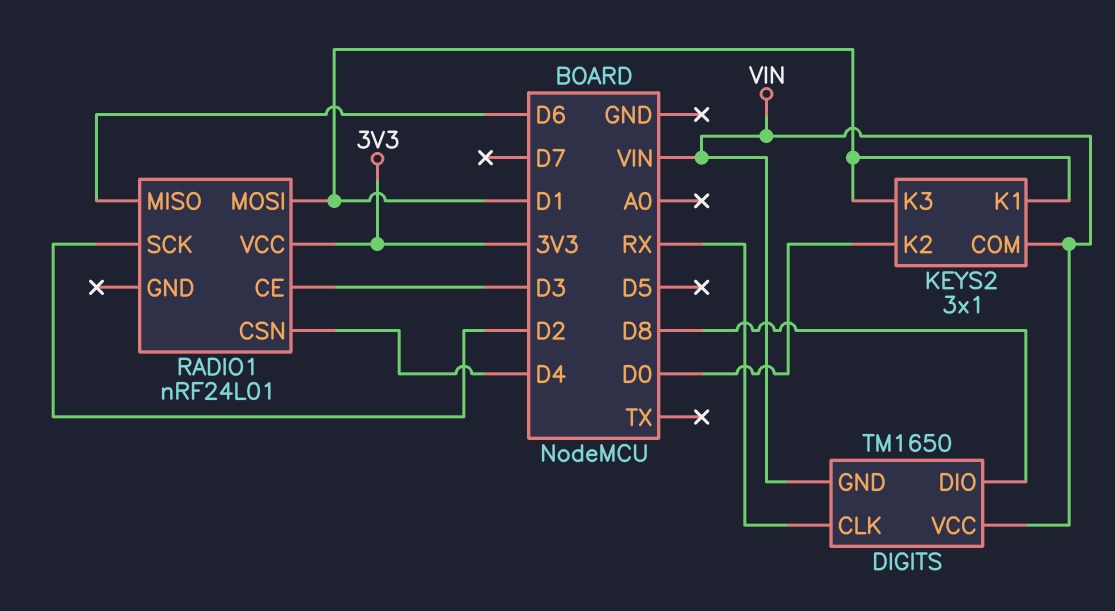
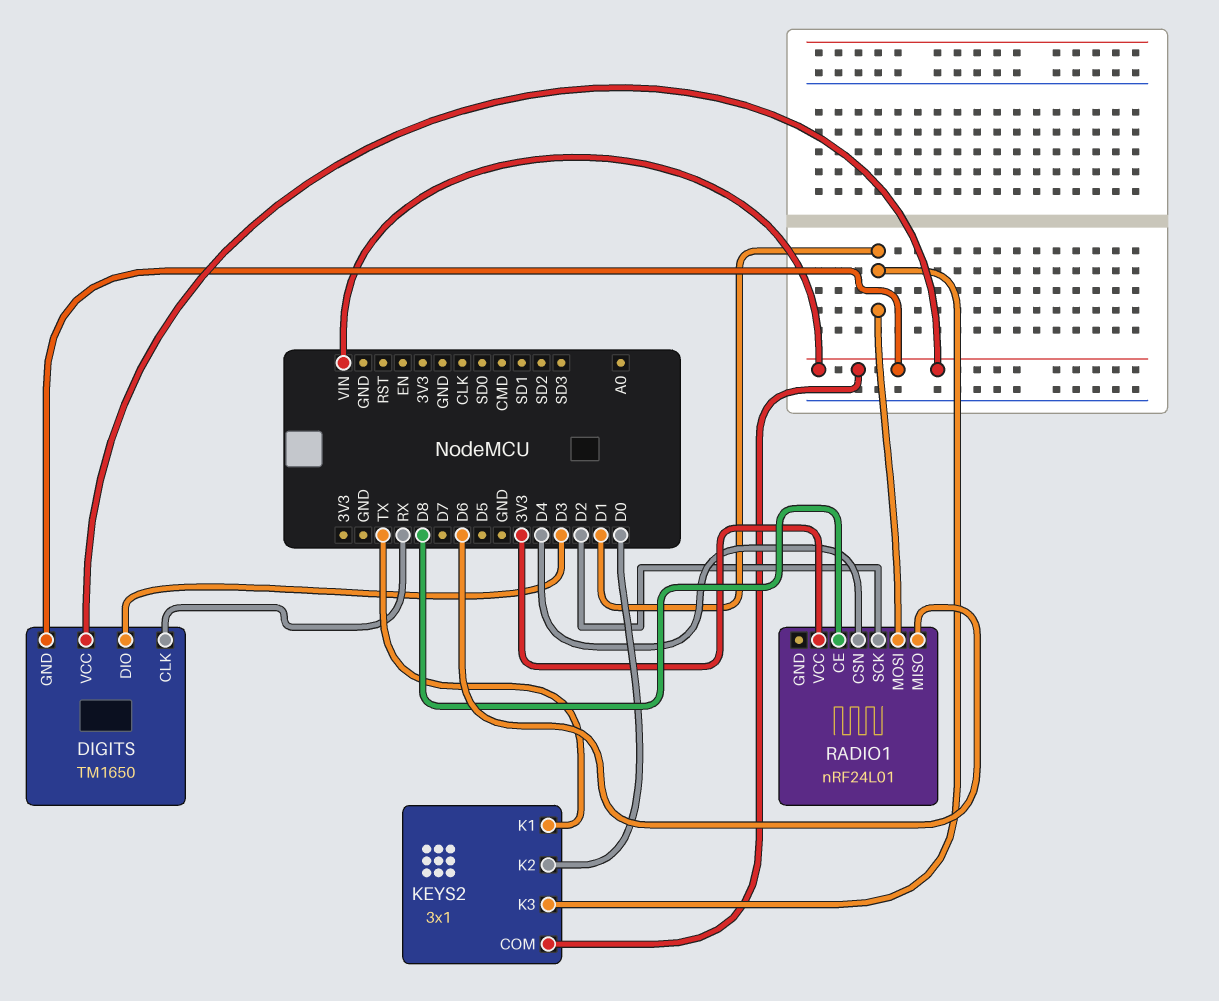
DIGITS pin DIO: D8 -> D3
KEYS2 pin K1: D1 -> TX
RADIO1 pin CE: D3 -> D8

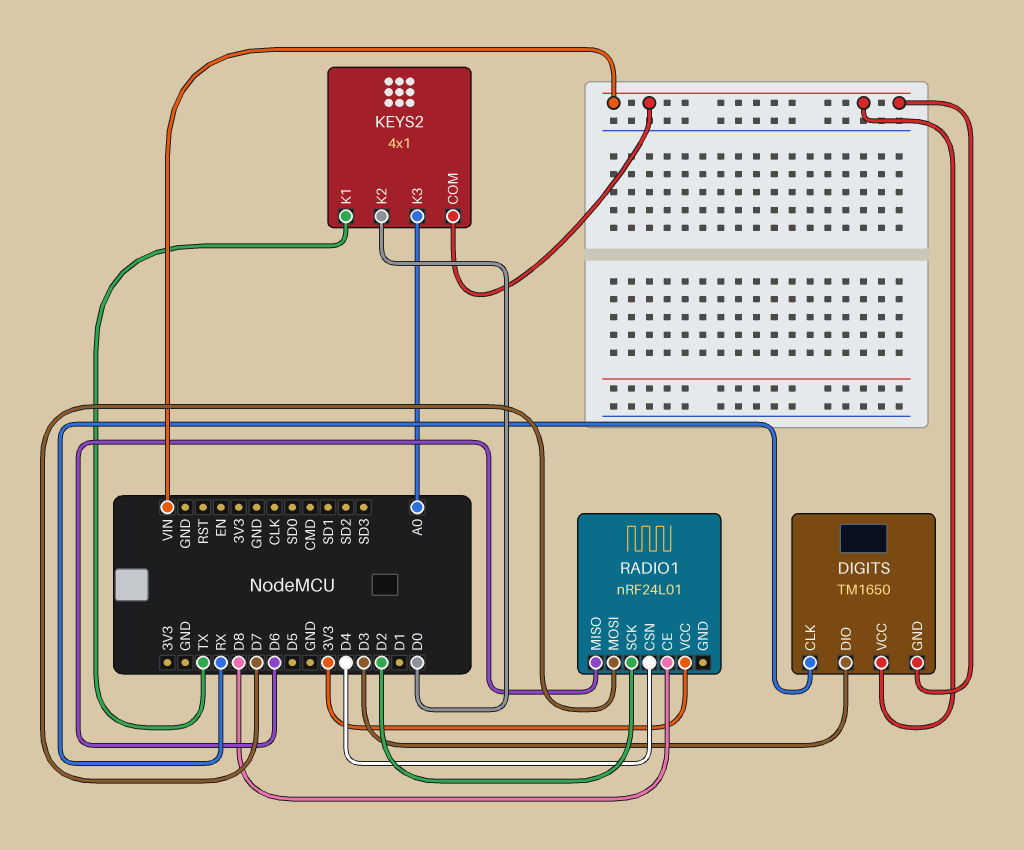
KEYS2: 3x1 -> 4x1
KEYS2 pin K3: D1 -> A0
RADIO1 pin MOSI: D1 -> D7

